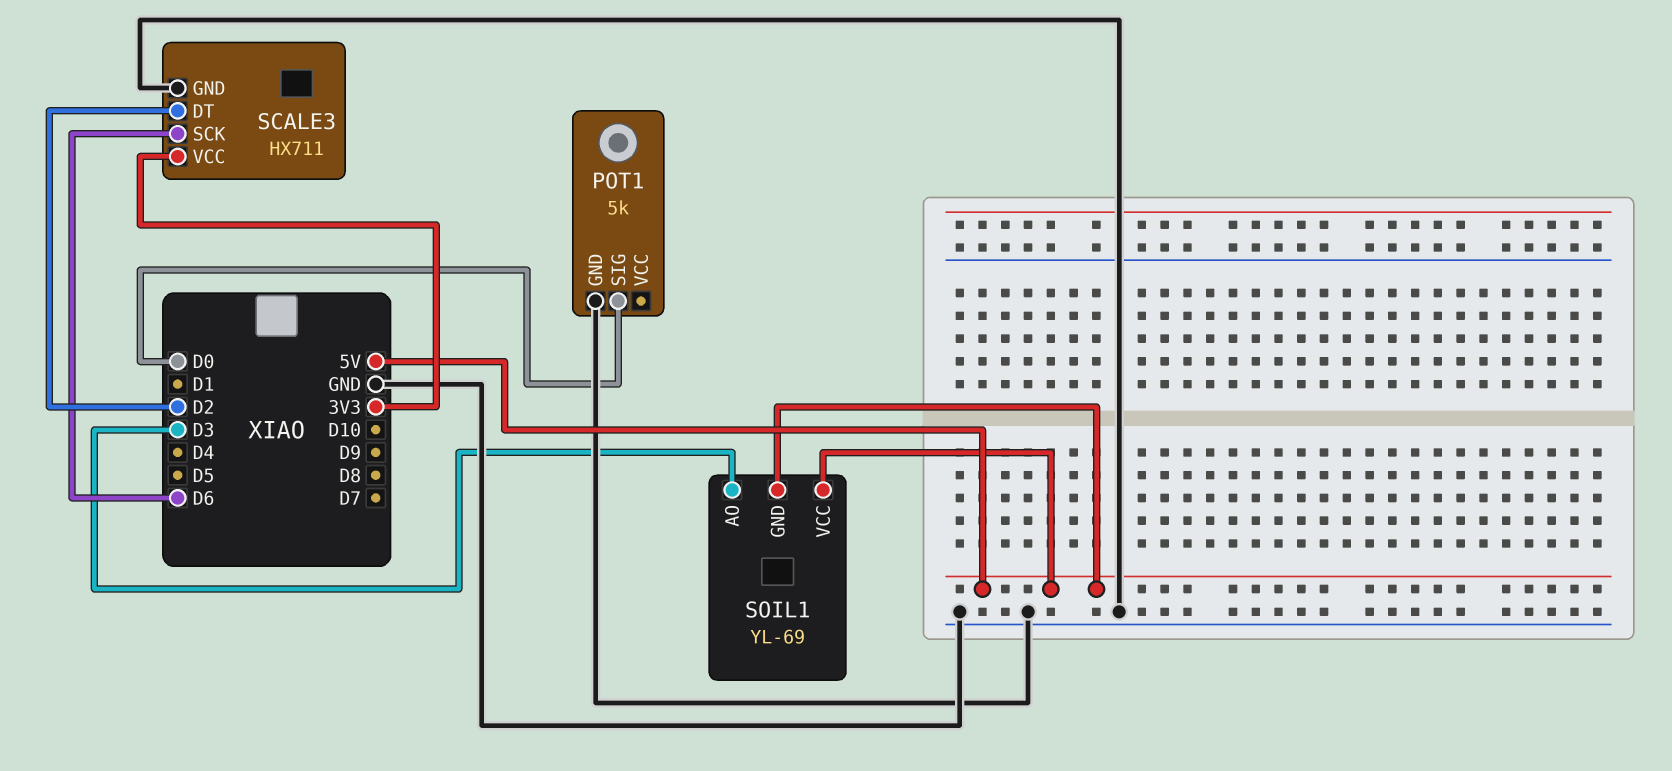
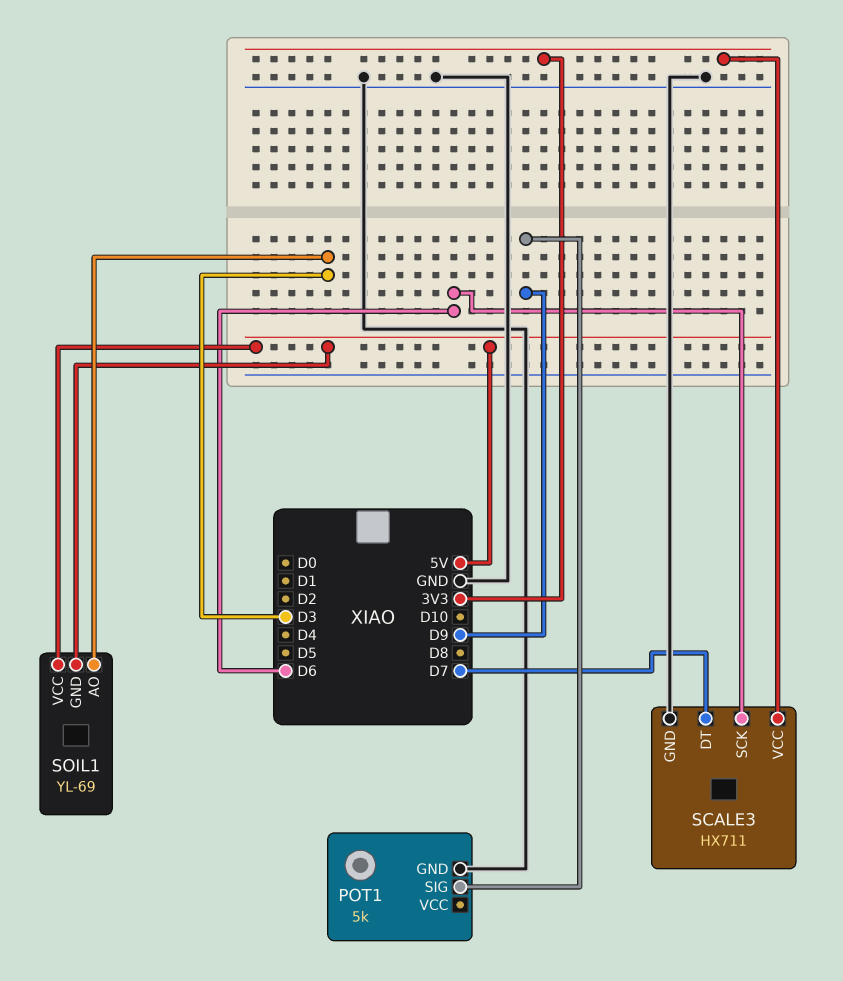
POT1 pin SIG: D0 -> D9
SCALE3 pin DT: D2 -> D7

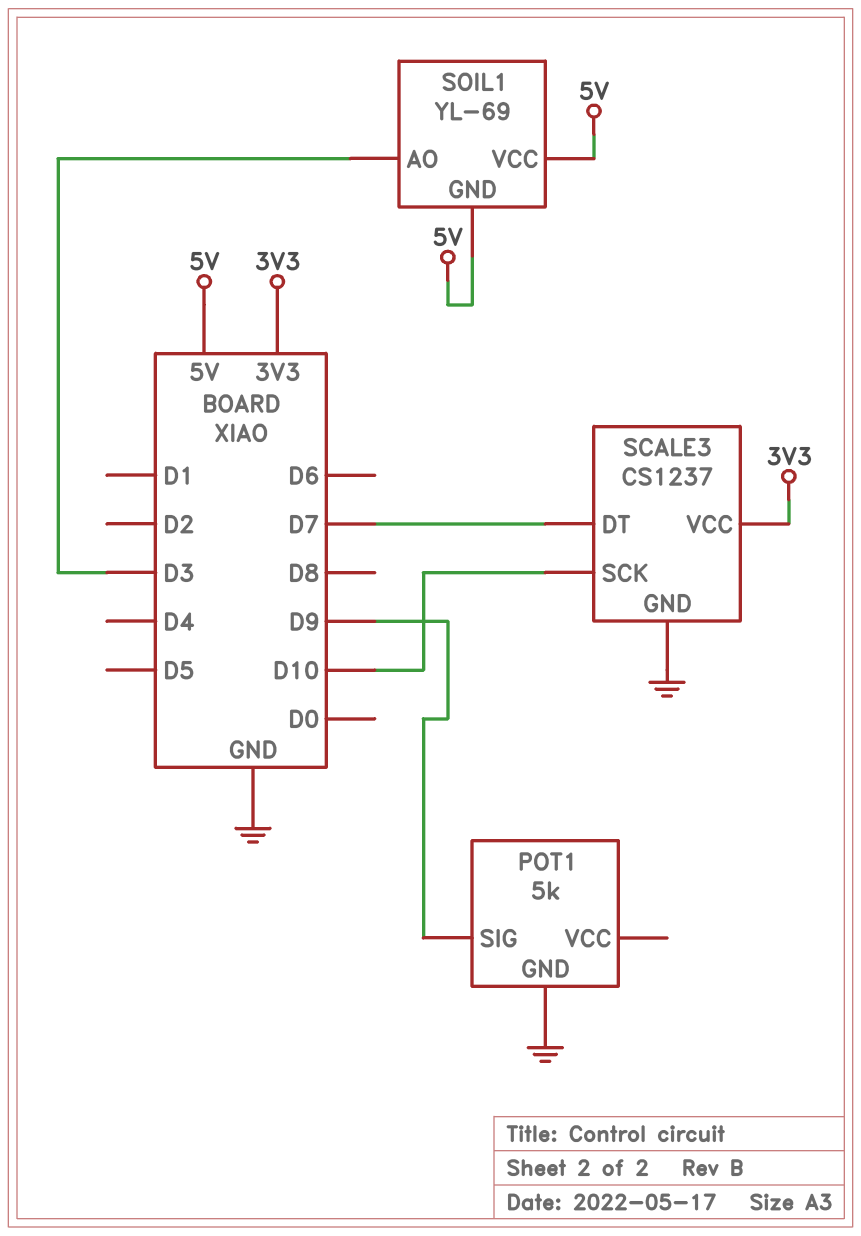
SCALE3: HX711 -> CS1237
SCALE3 pin SCK: D6 -> D10

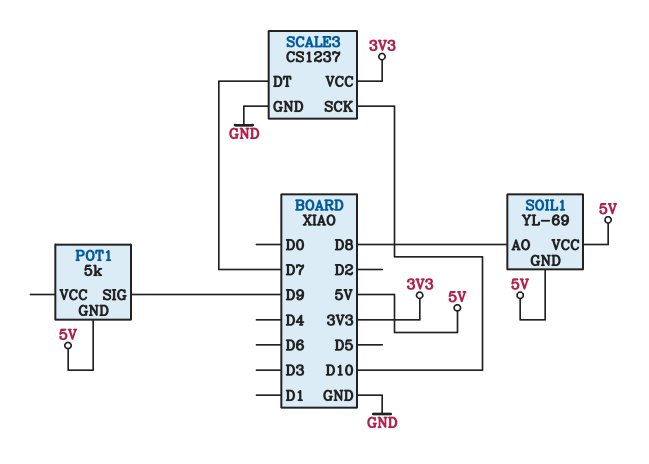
POT1 pin GND: GND -> 5V
SOIL1 pin AO: D3 -> D8

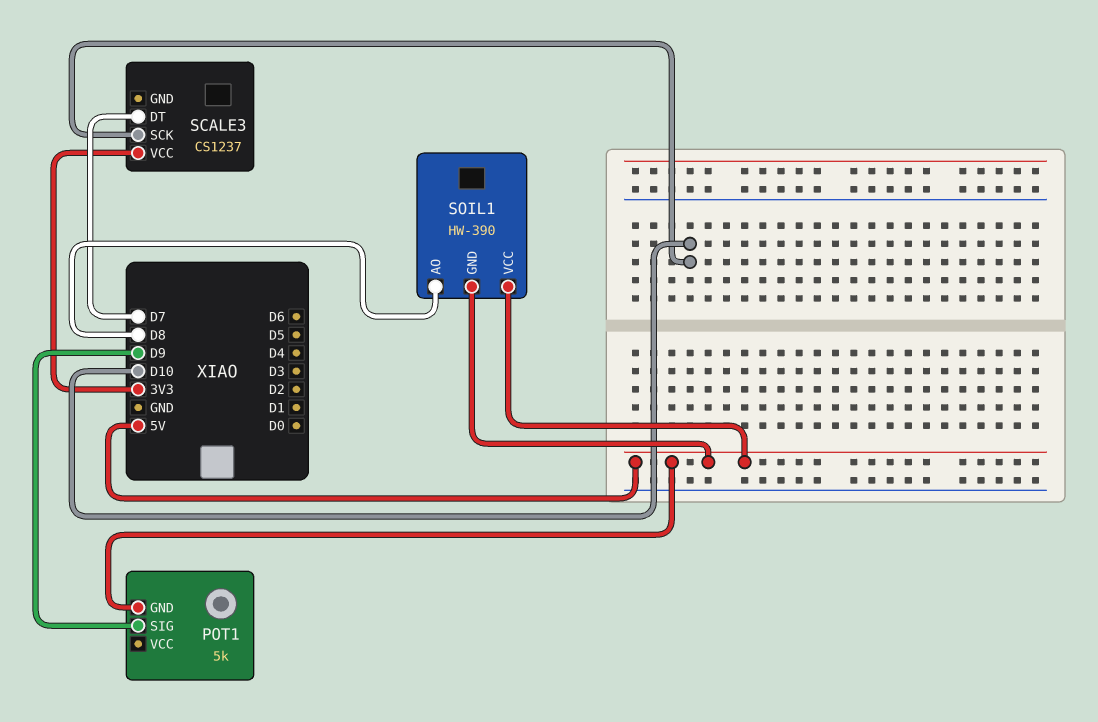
SCALE3 pin GND: GND -> none
SOIL1: YL-69 -> HW-390

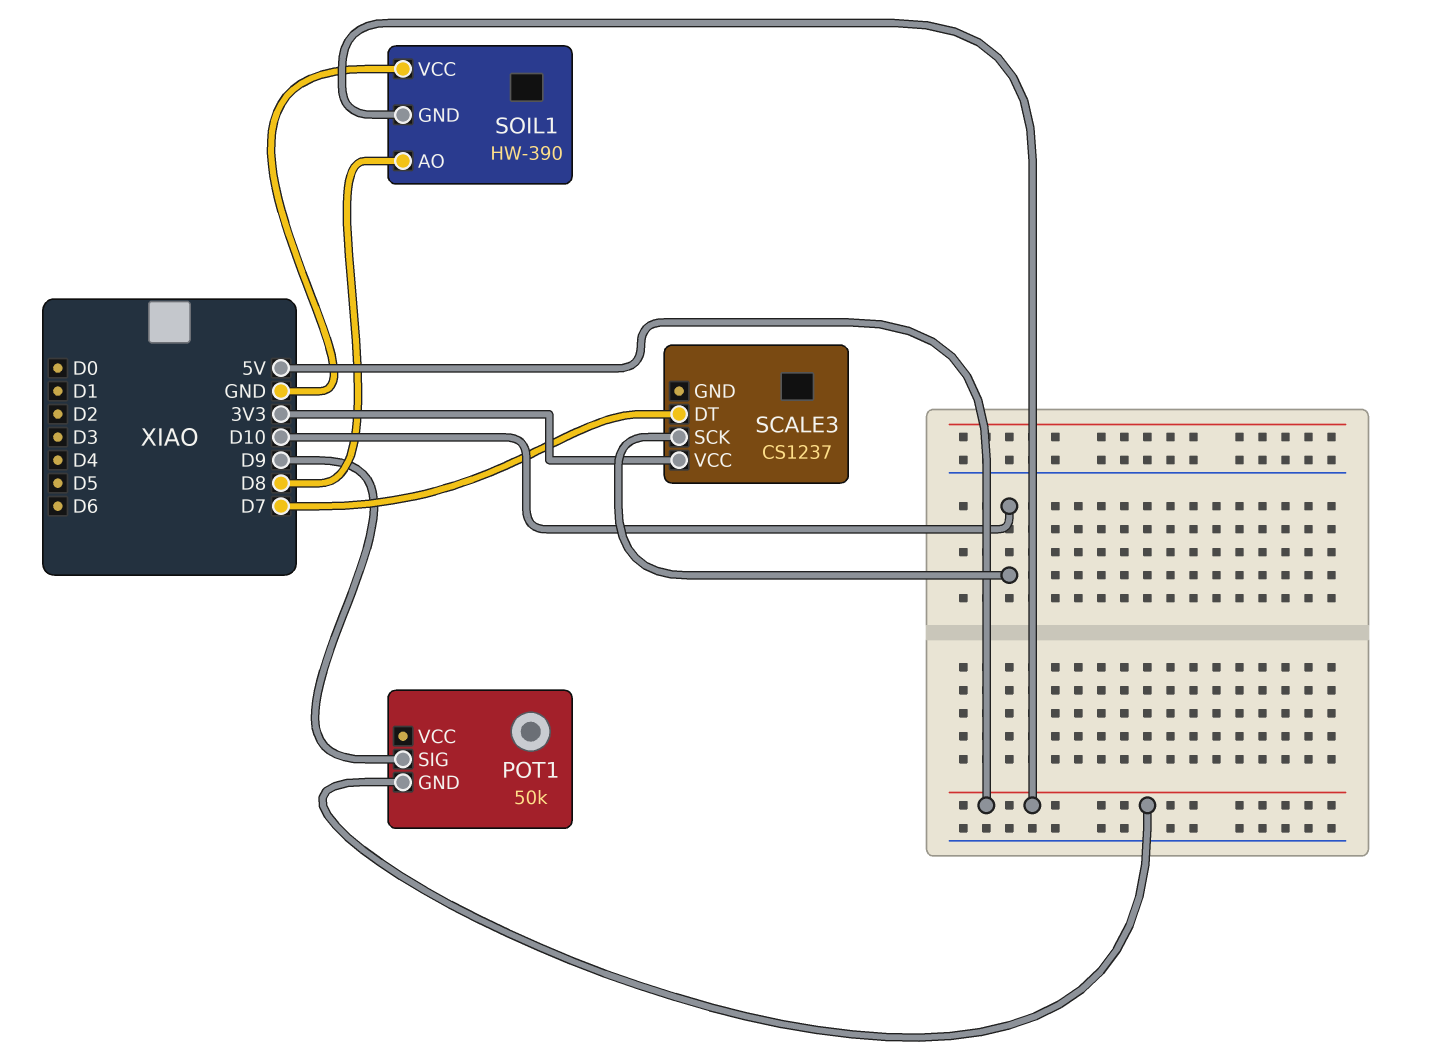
POT1: 5k -> 50k
SOIL1 pin VCC: 5V -> GND

